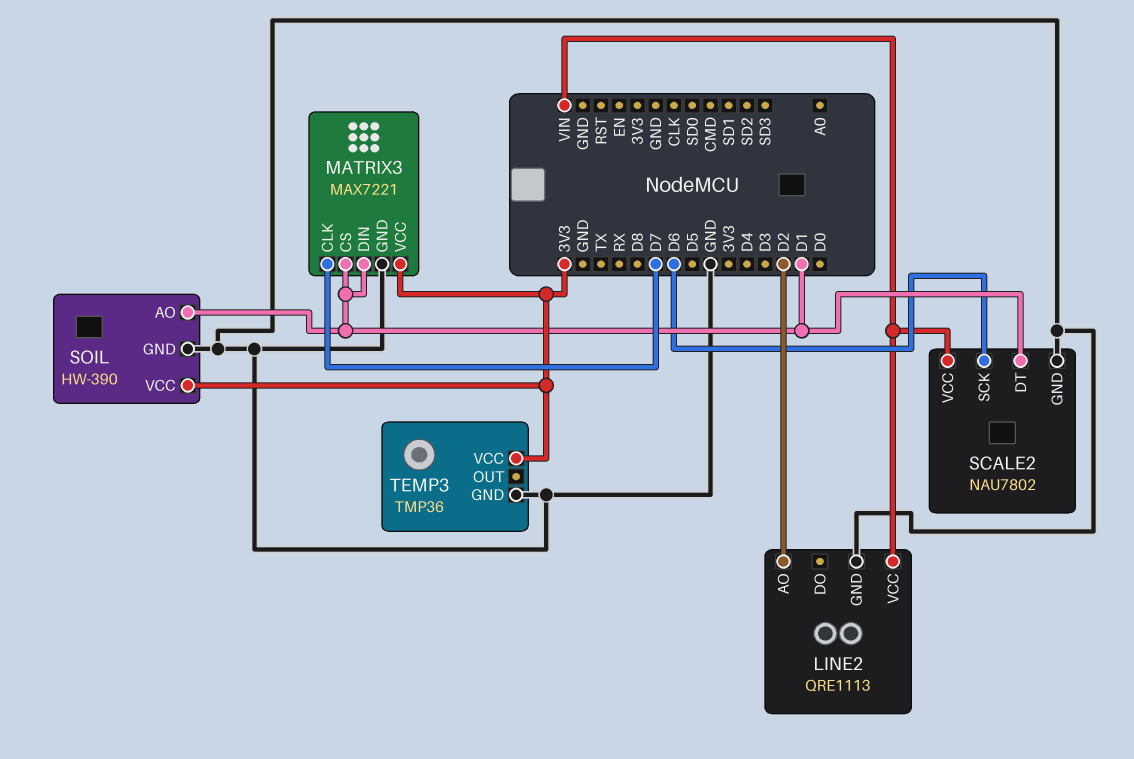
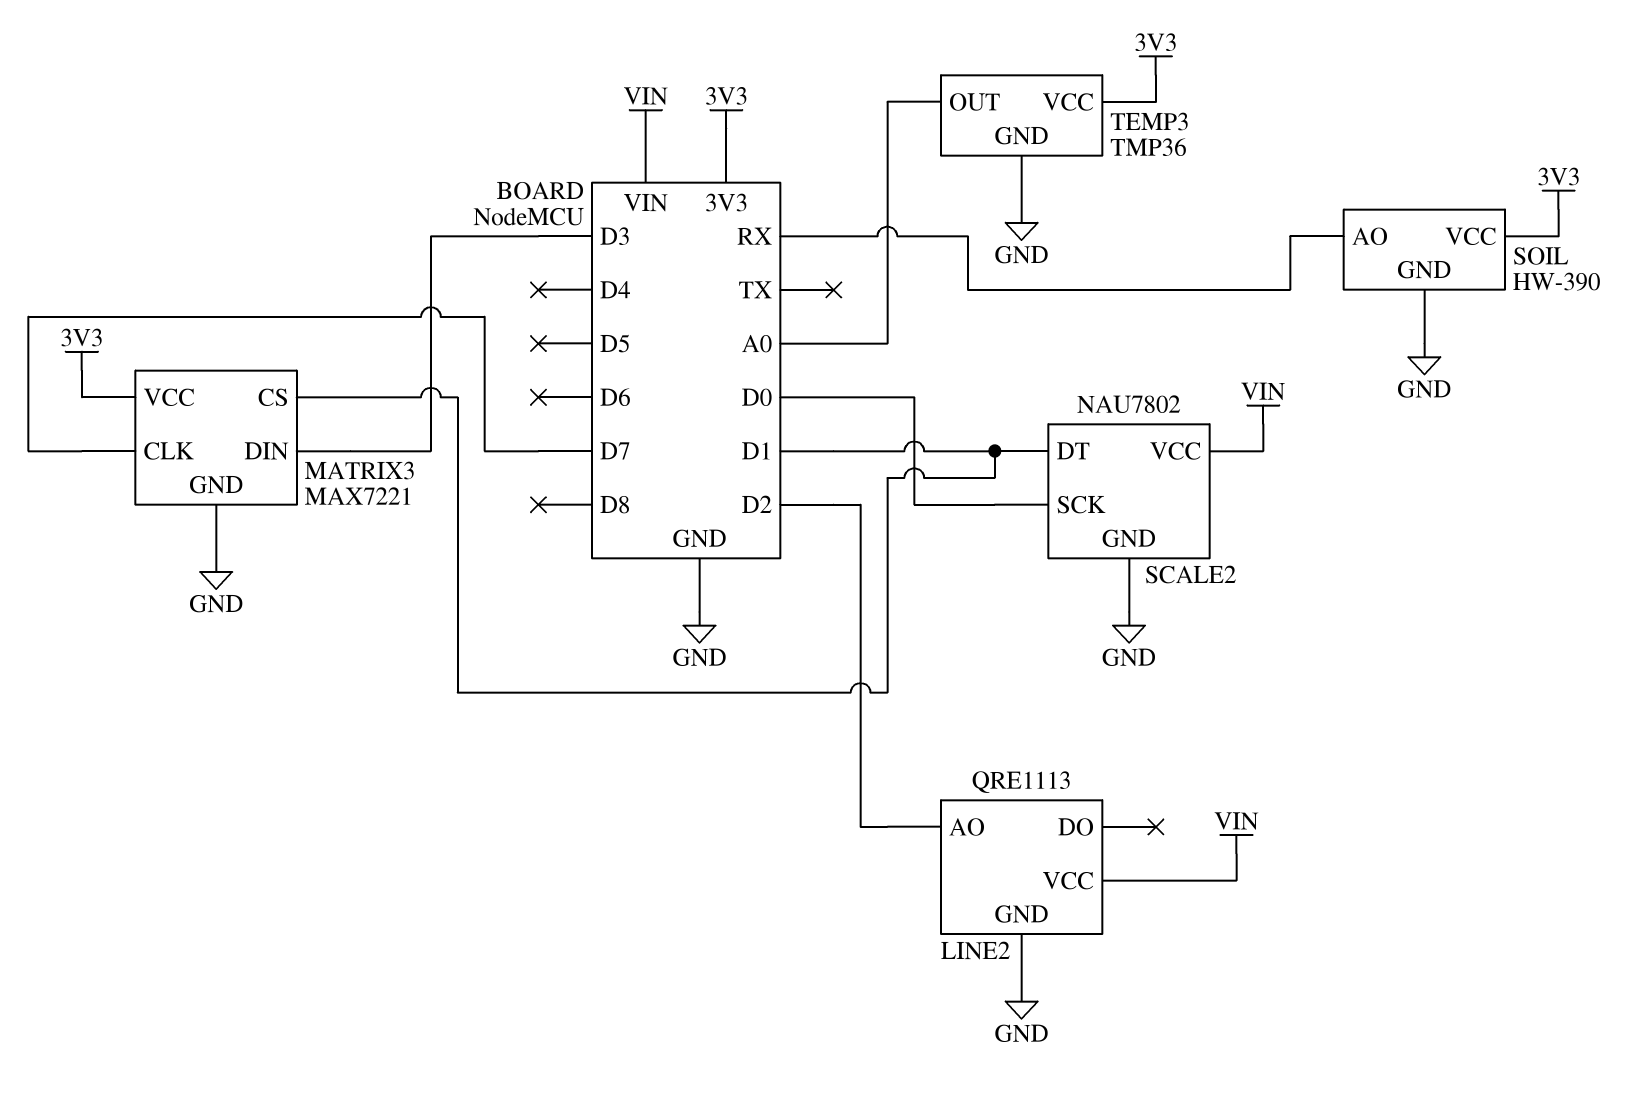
MATRIX3 pin DIN: D1 -> D3
SCALE2 pin SCK: D6 -> D0
SOIL pin AO: D1 -> RX
TEMP3 pin OUT: none -> A0

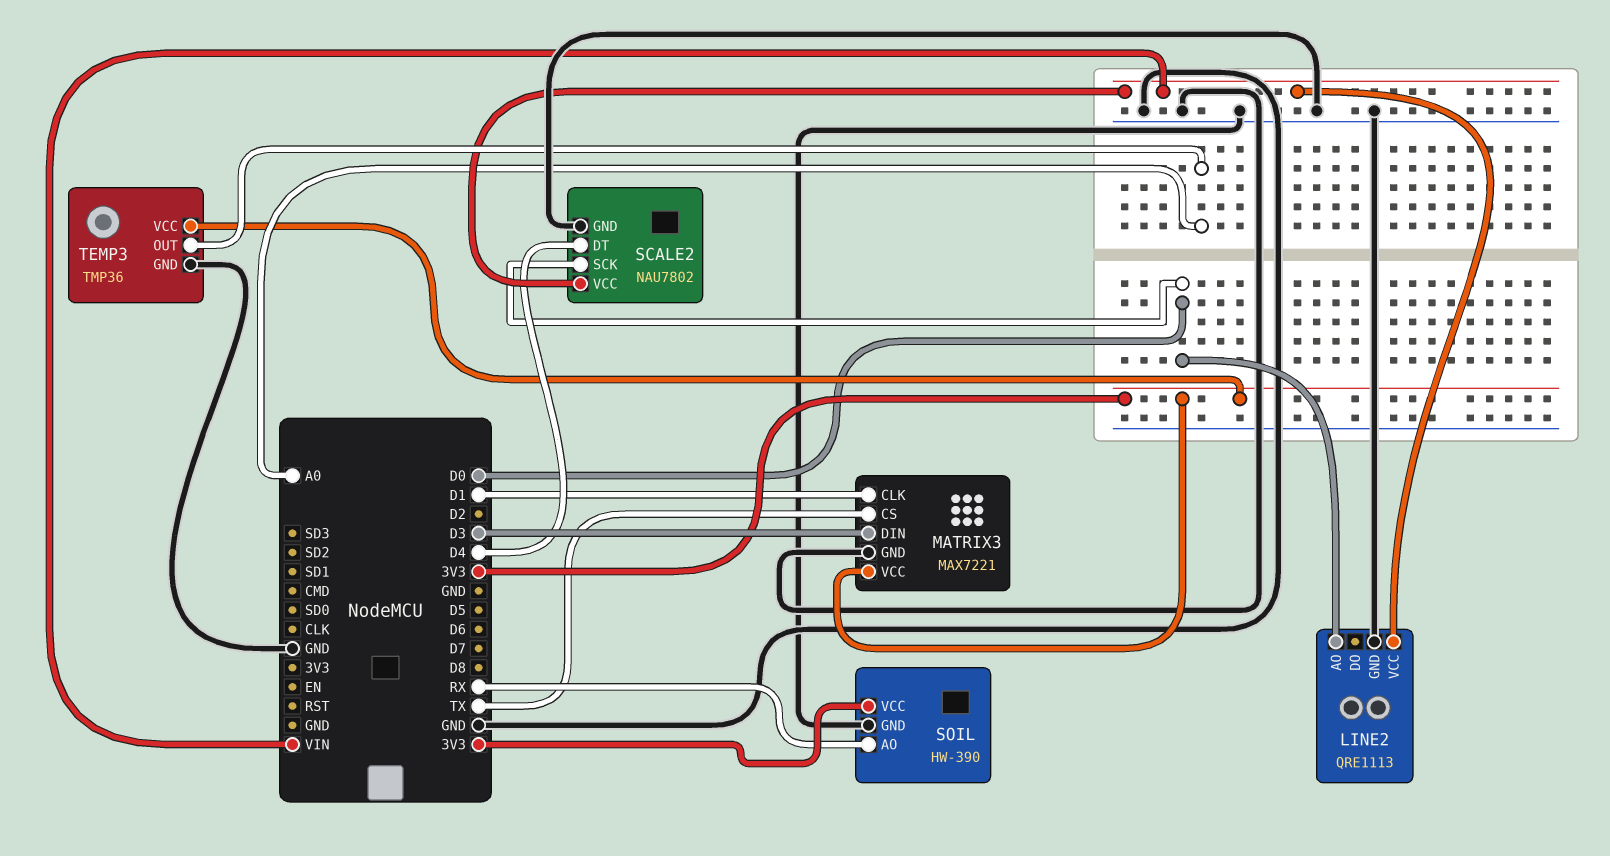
LINE2 pin AO: D2 -> D0
MATRIX3 pin CLK: D7 -> D1
MATRIX3 pin CS: D1 -> TX
SCALE2 pin DT: D1 -> D4

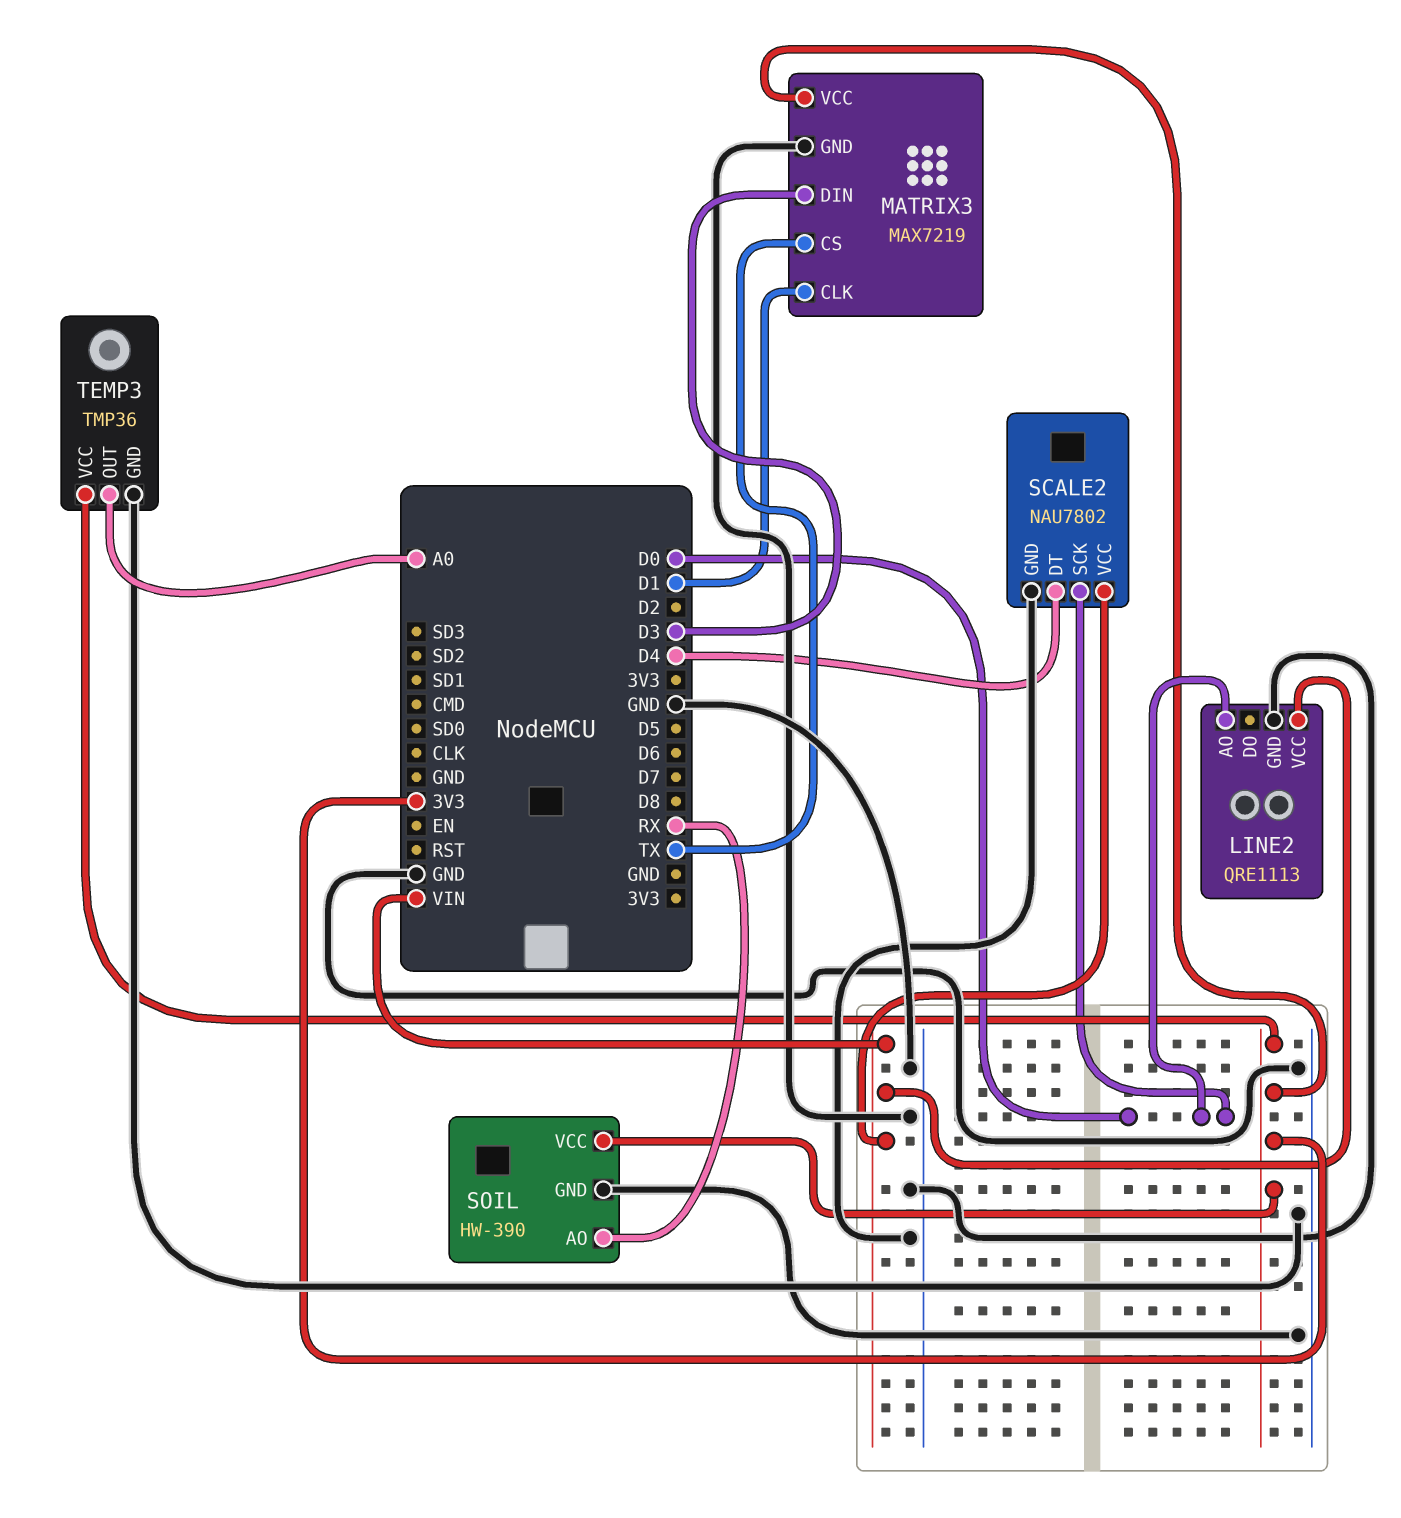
MATRIX3: MAX7221 -> MAX7219

